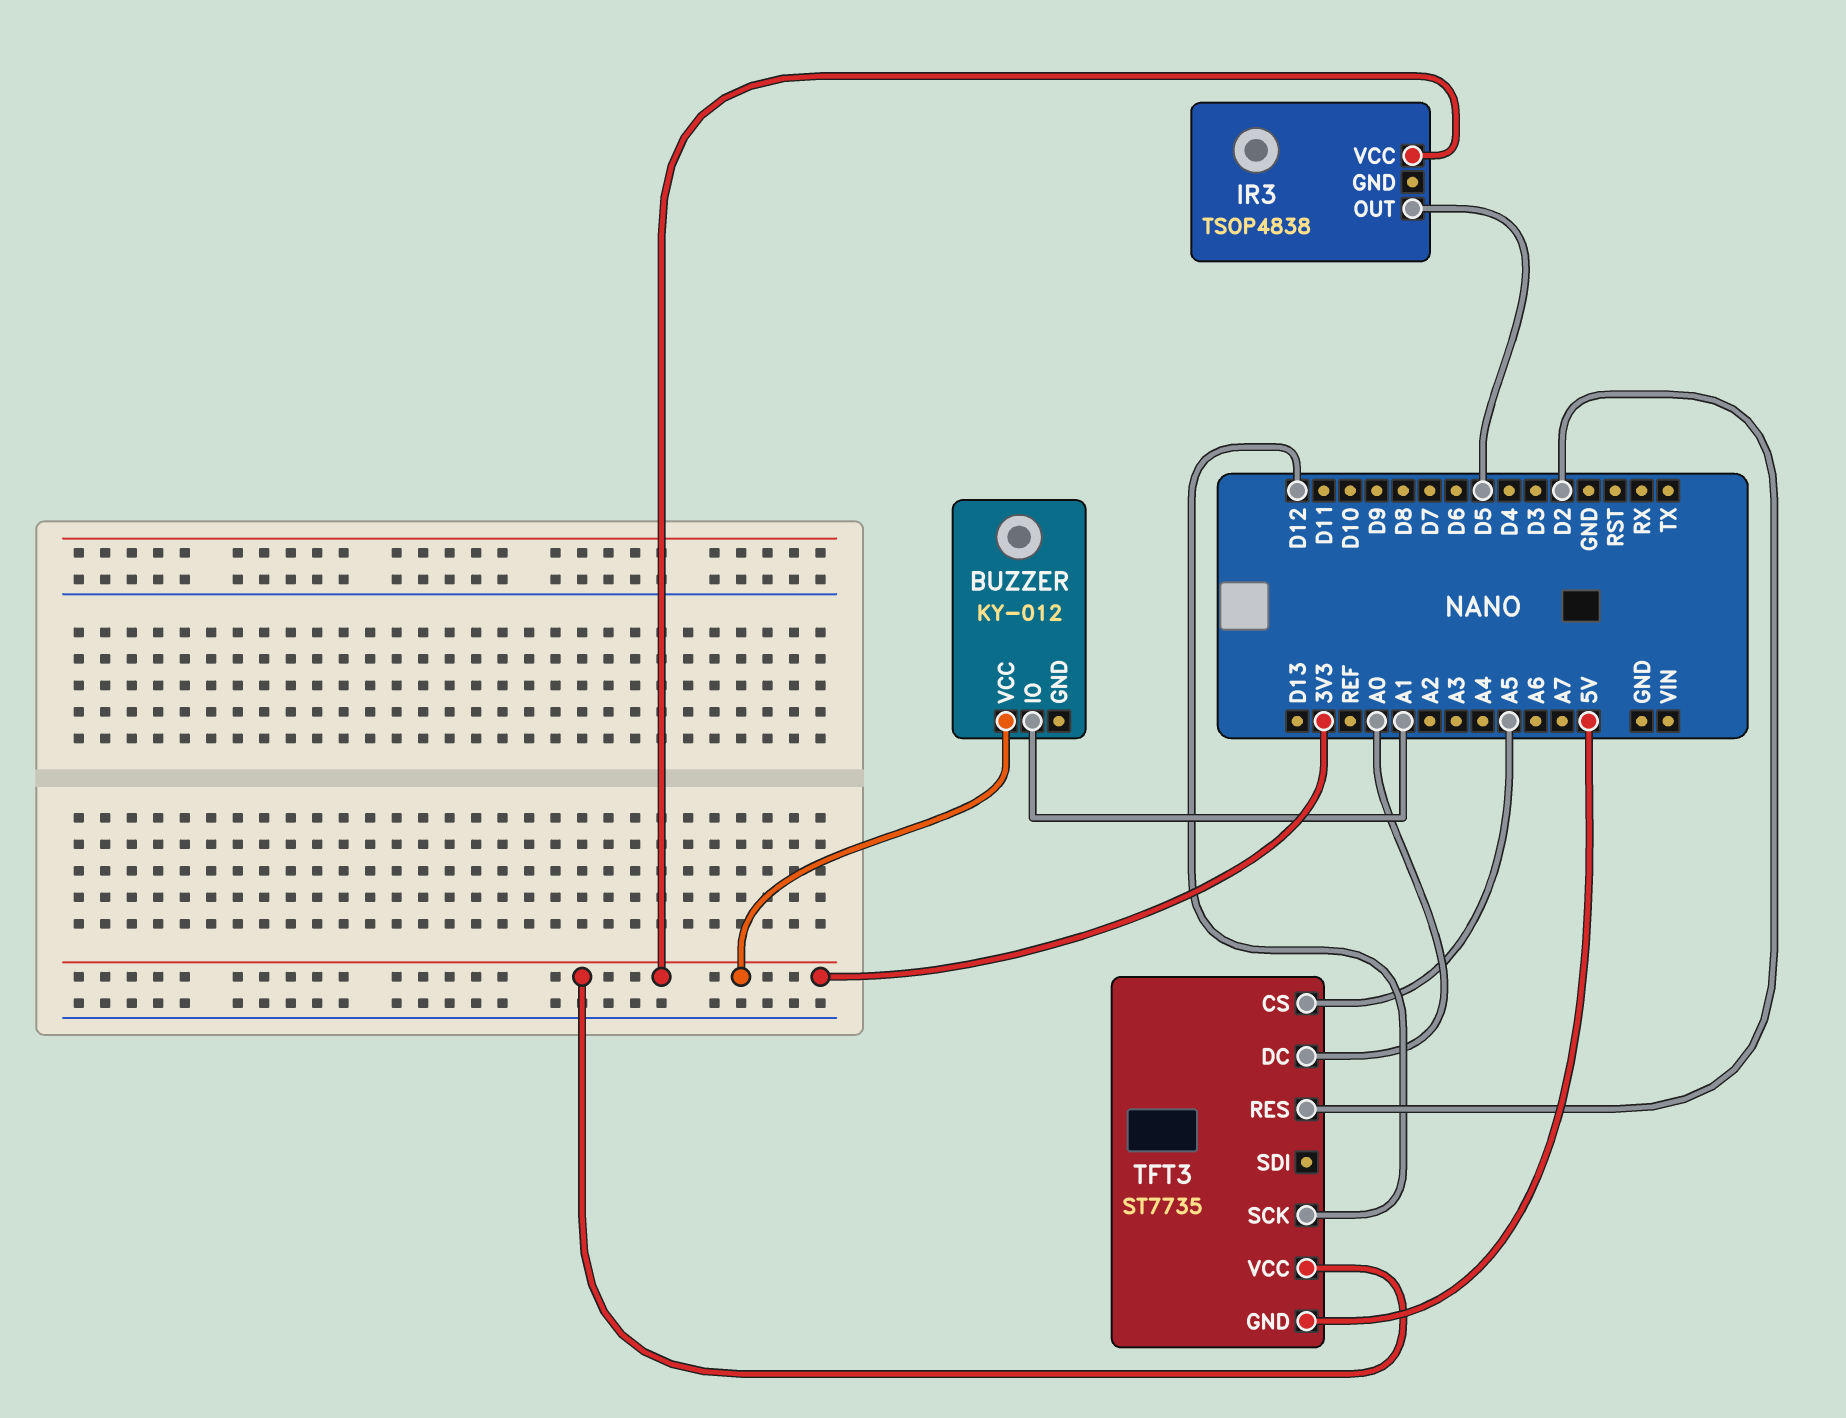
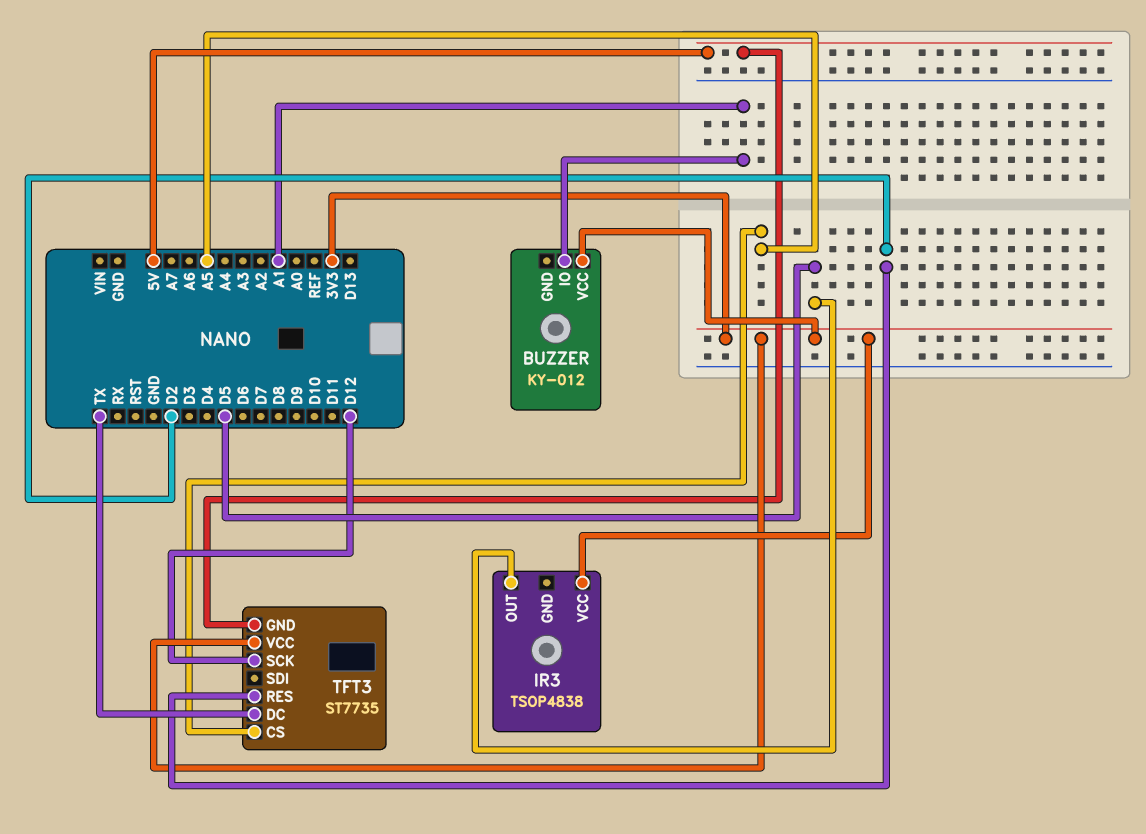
TFT3 pin DC: A0 -> TX

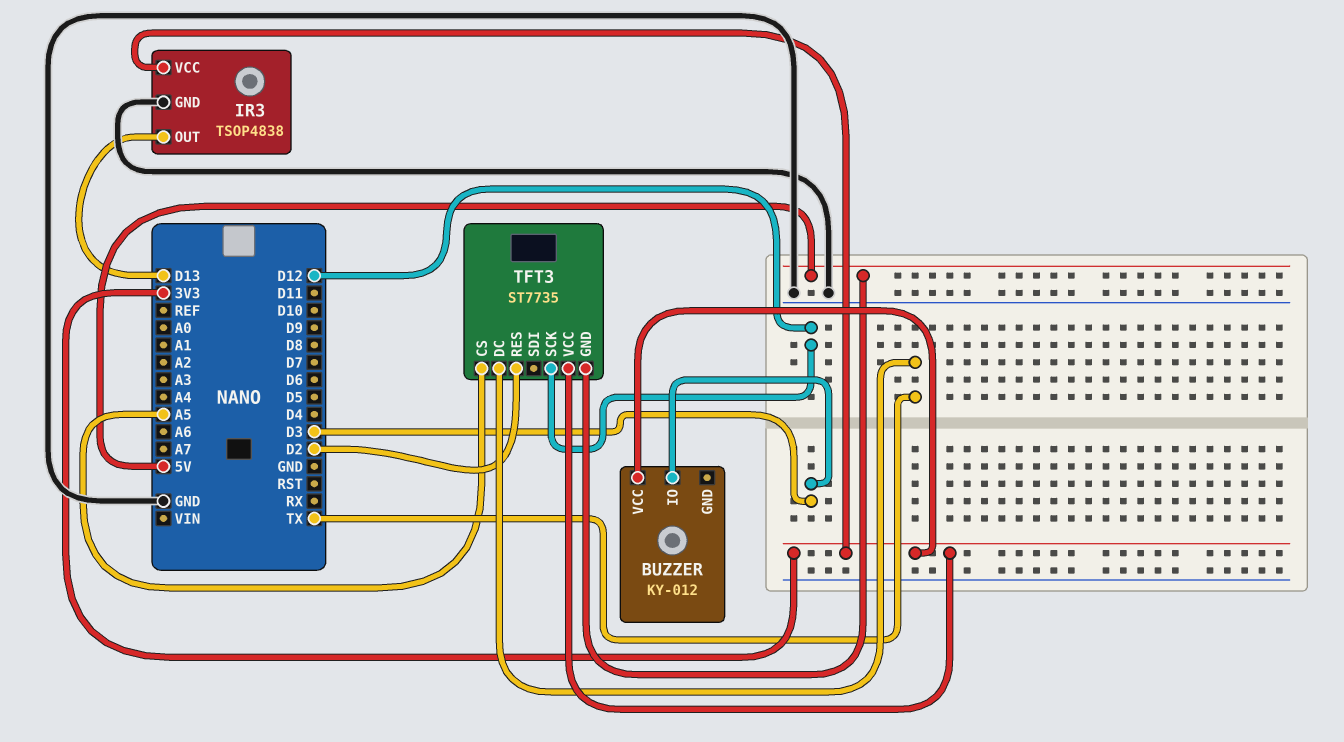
BUZZER pin IO: A1 -> D3
IR3 pin GND: none -> GND
IR3 pin OUT: D5 -> D13

